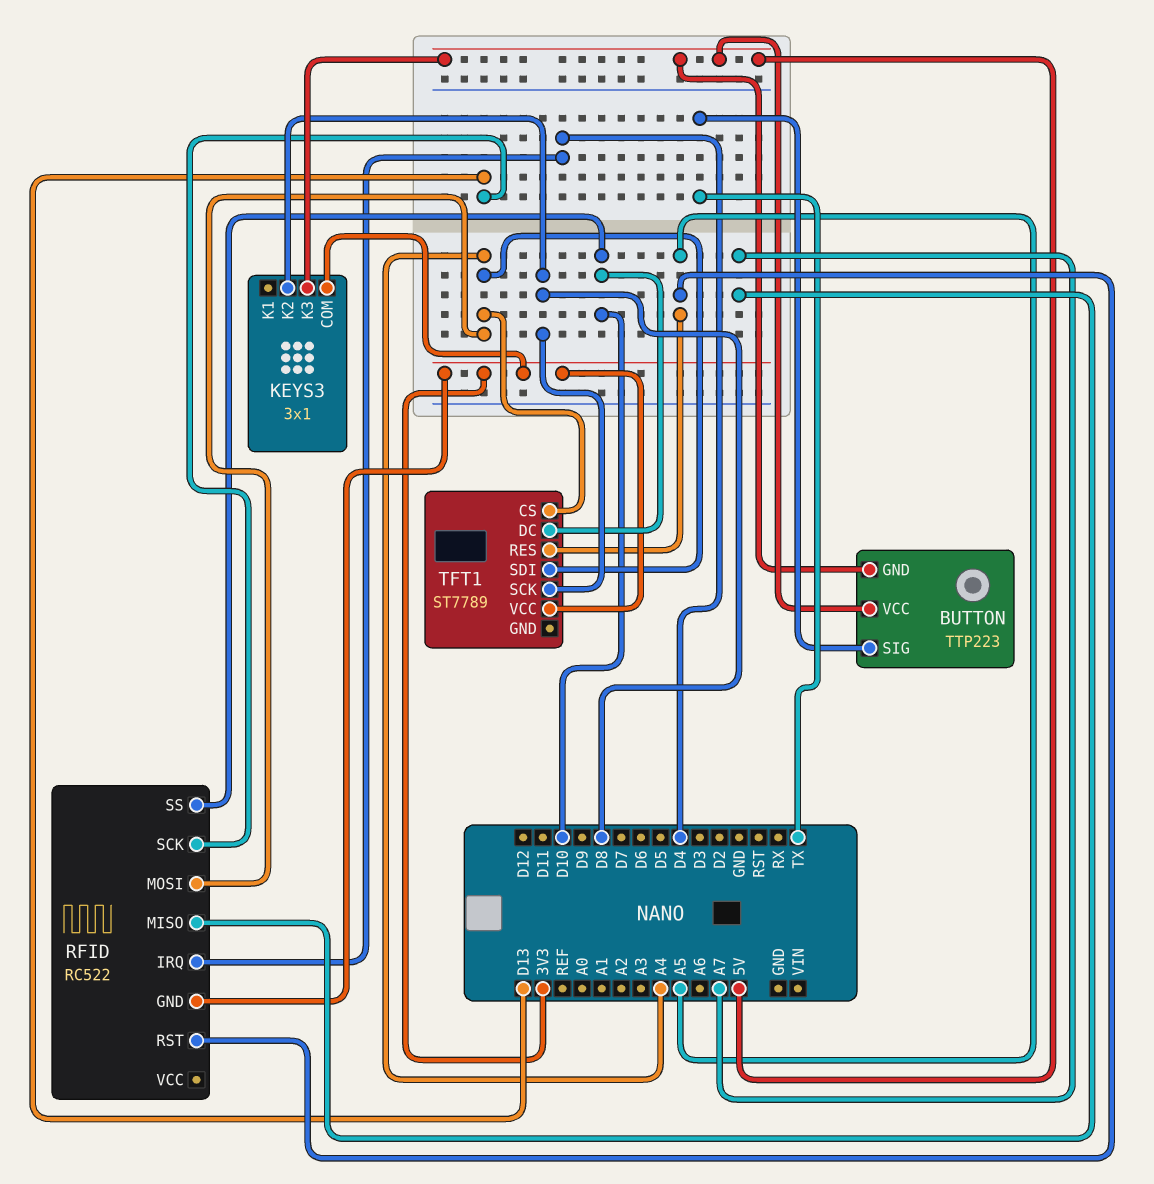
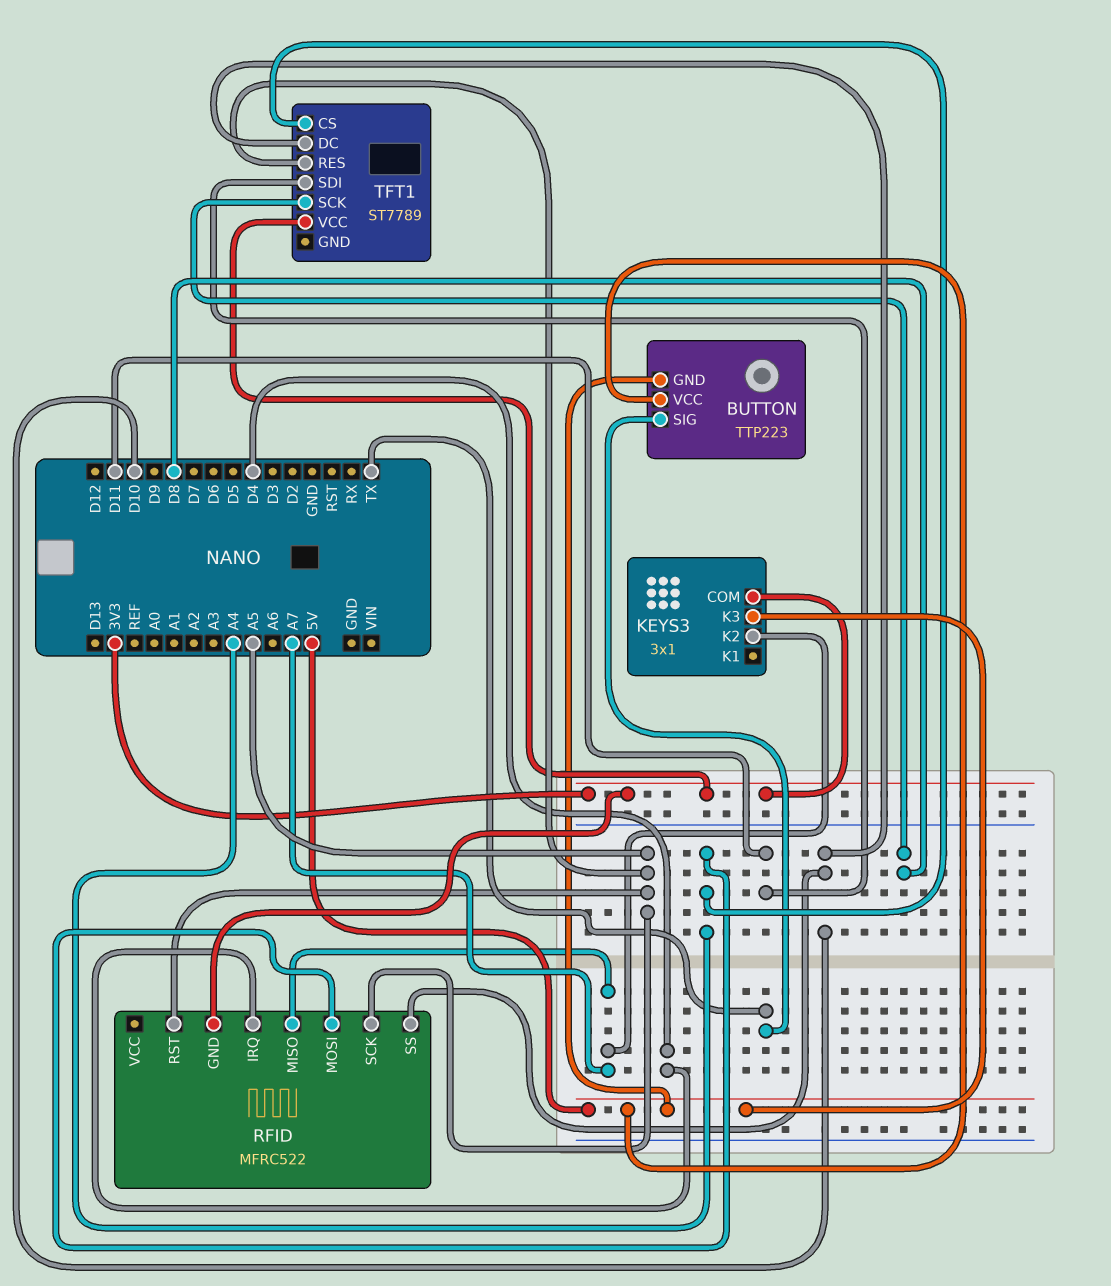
KEYS3 pin K2: D8 -> A7
RFID: RC522 -> MFRC522
RFID pin SCK: D13 -> A5
TFT1 pin SDI: A4 -> D11

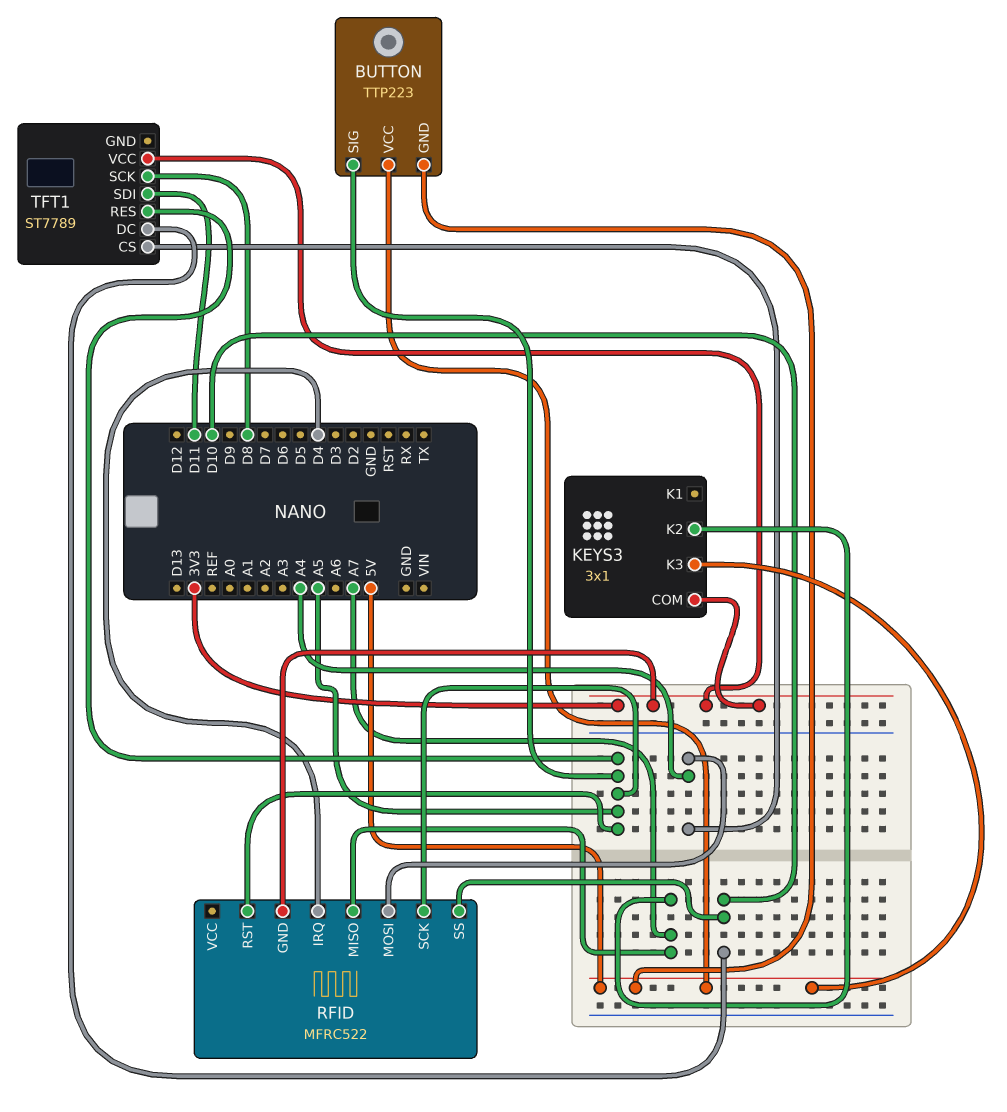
BUTTON pin SIG: TX -> A5

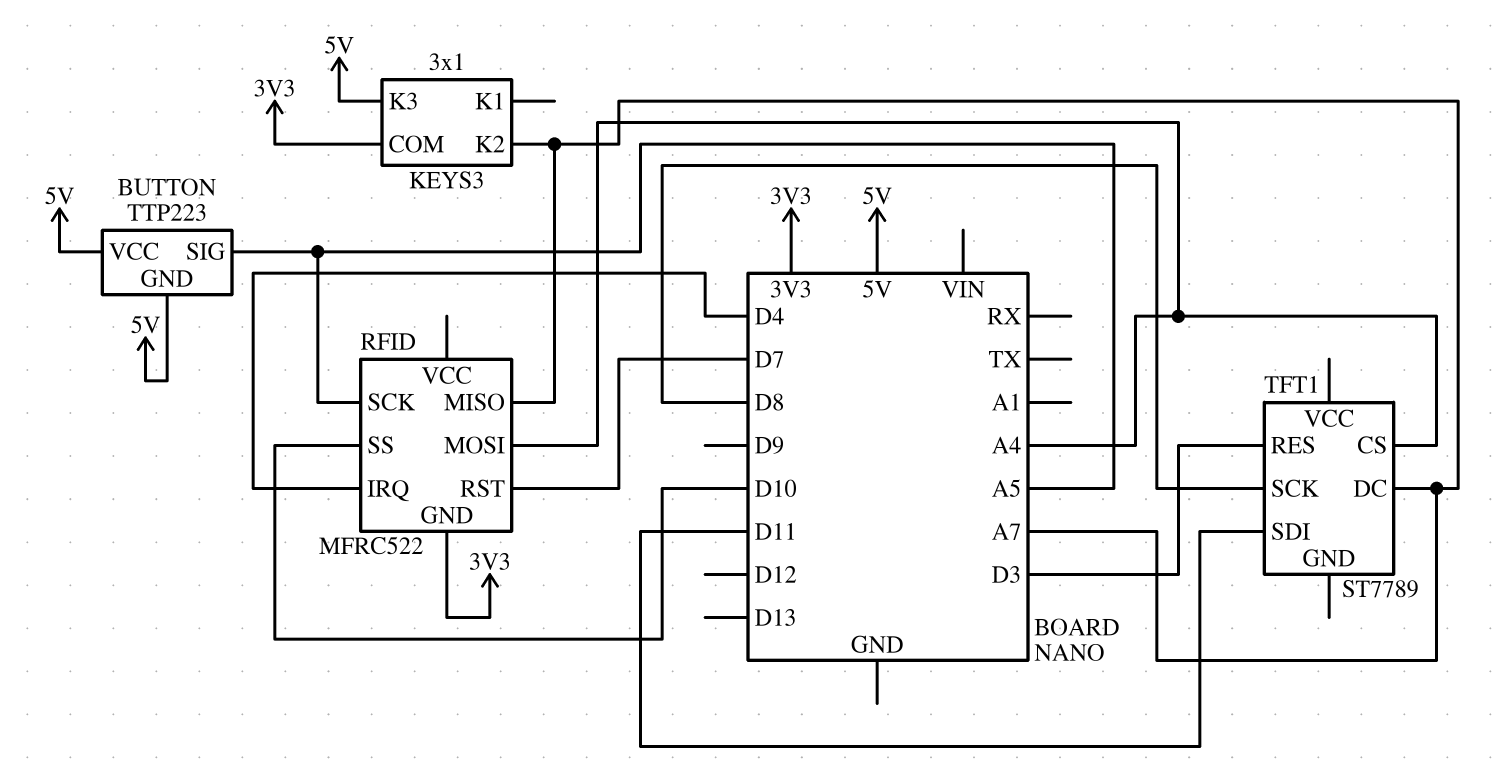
RFID pin RST: A5 -> D7
TFT1 pin DC: D10 -> A7
TFT1 pin RES: A5 -> D3
TFT1 pin VCC: 3V3 -> none

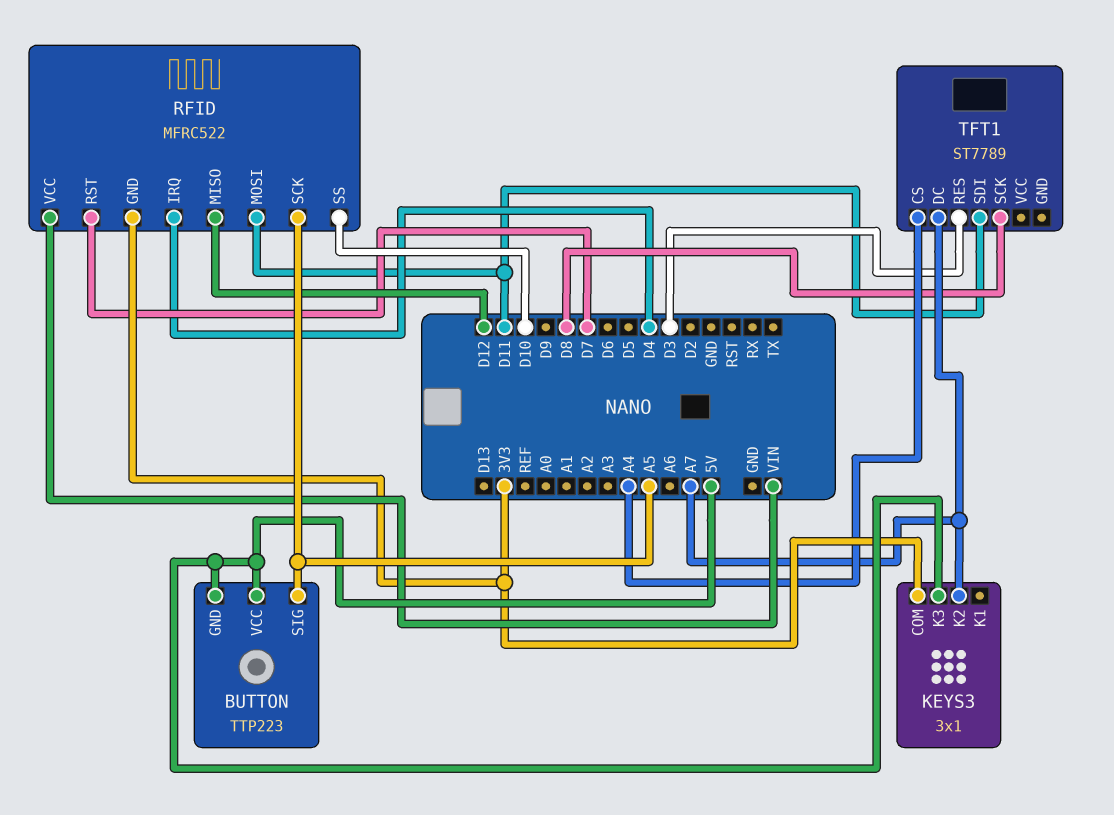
RFID pin MISO: A7 -> D12
RFID pin MOSI: A4 -> D11
RFID pin VCC: none -> VIN

